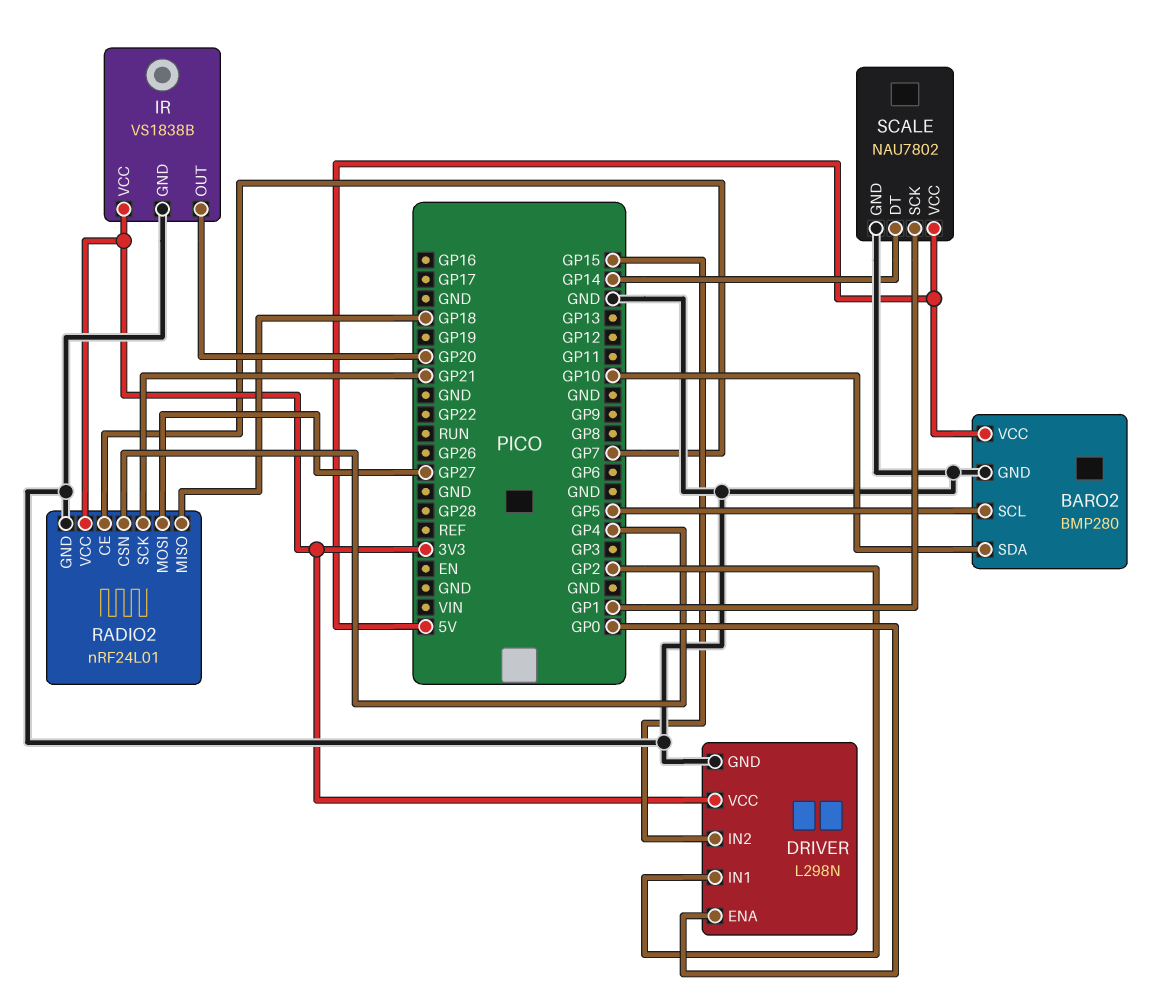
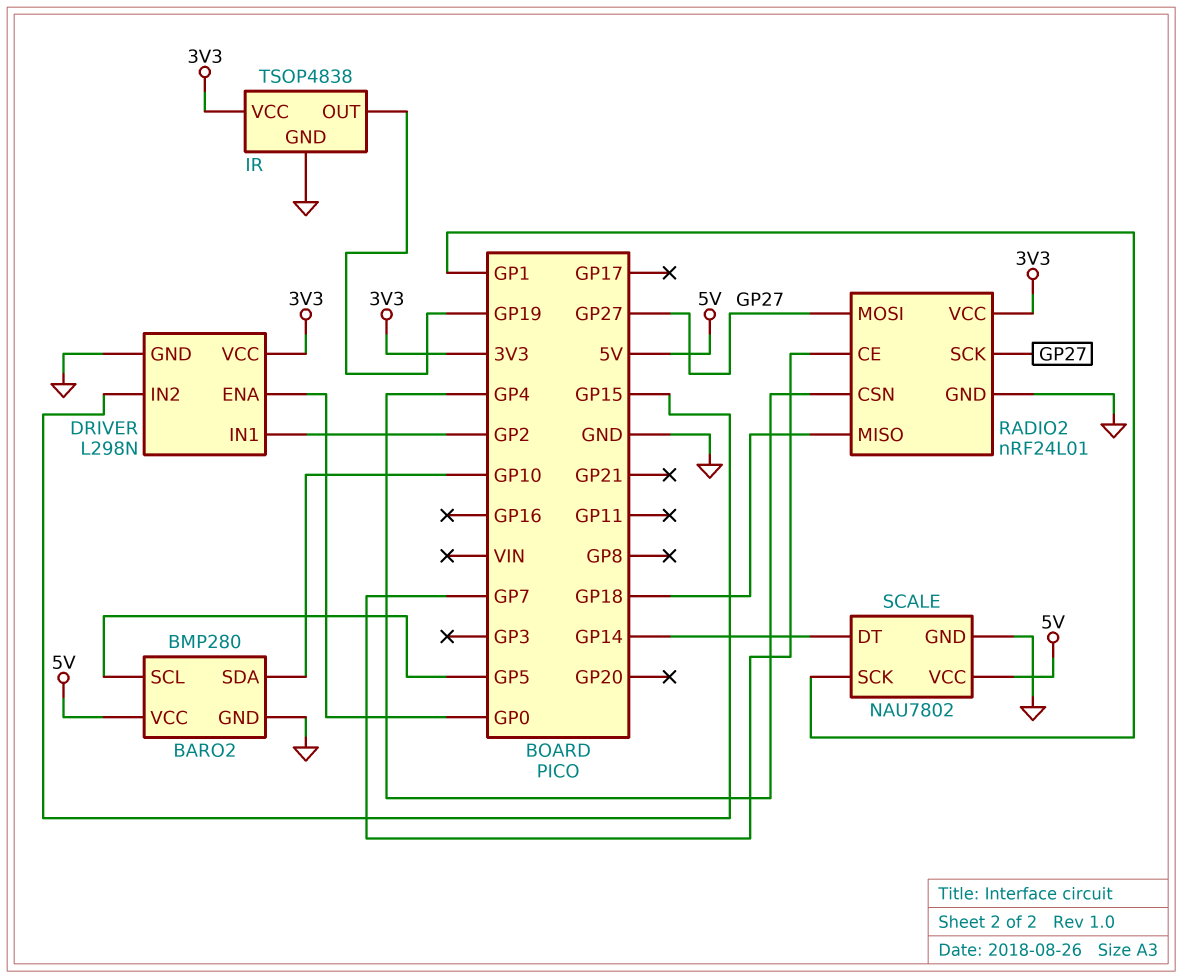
IR: VS1838B -> TSOP4838
IR pin OUT: GP20 -> GP19
RADIO2 pin SCK: GP21 -> GP27

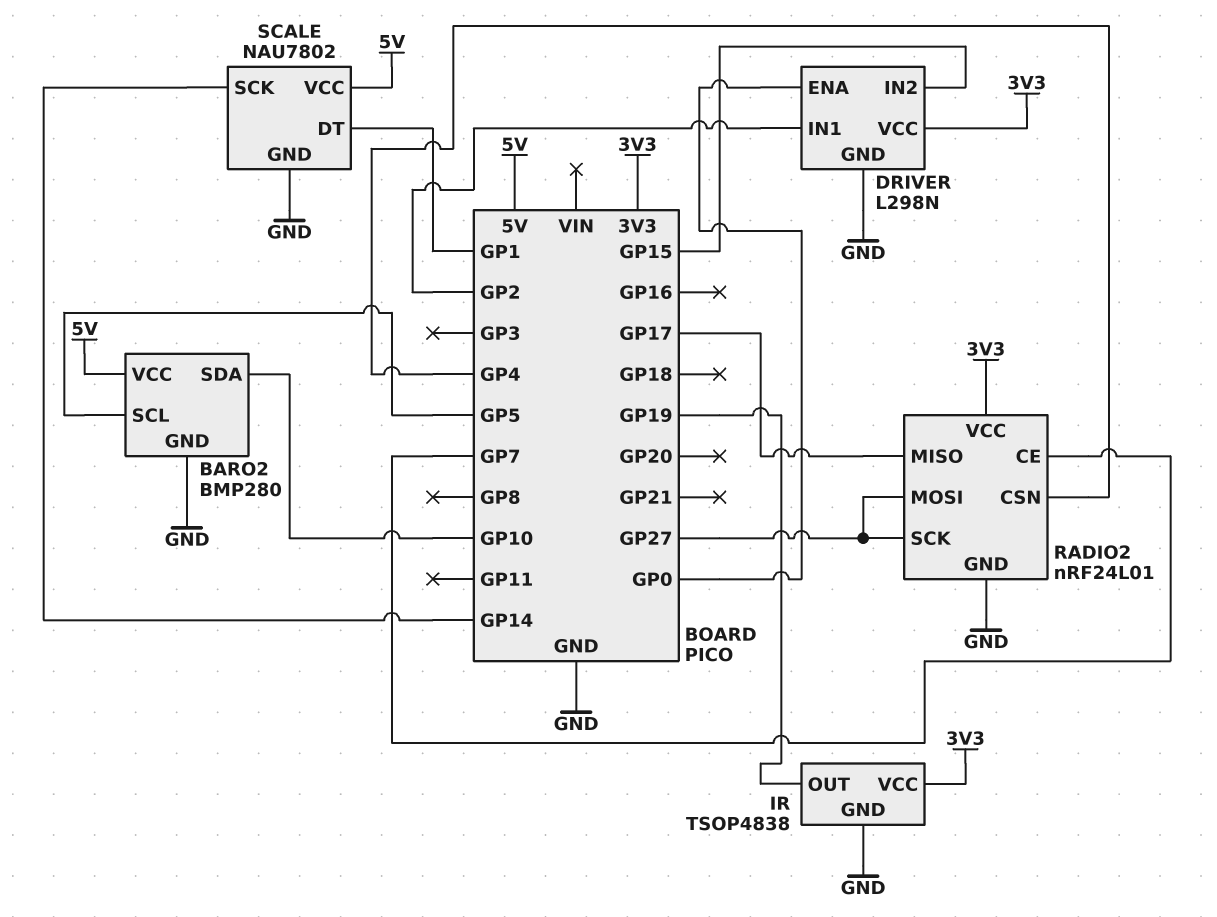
RADIO2 pin MISO: GP18 -> GP17
SCALE pin DT: GP14 -> GP1
SCALE pin SCK: GP1 -> GP14

